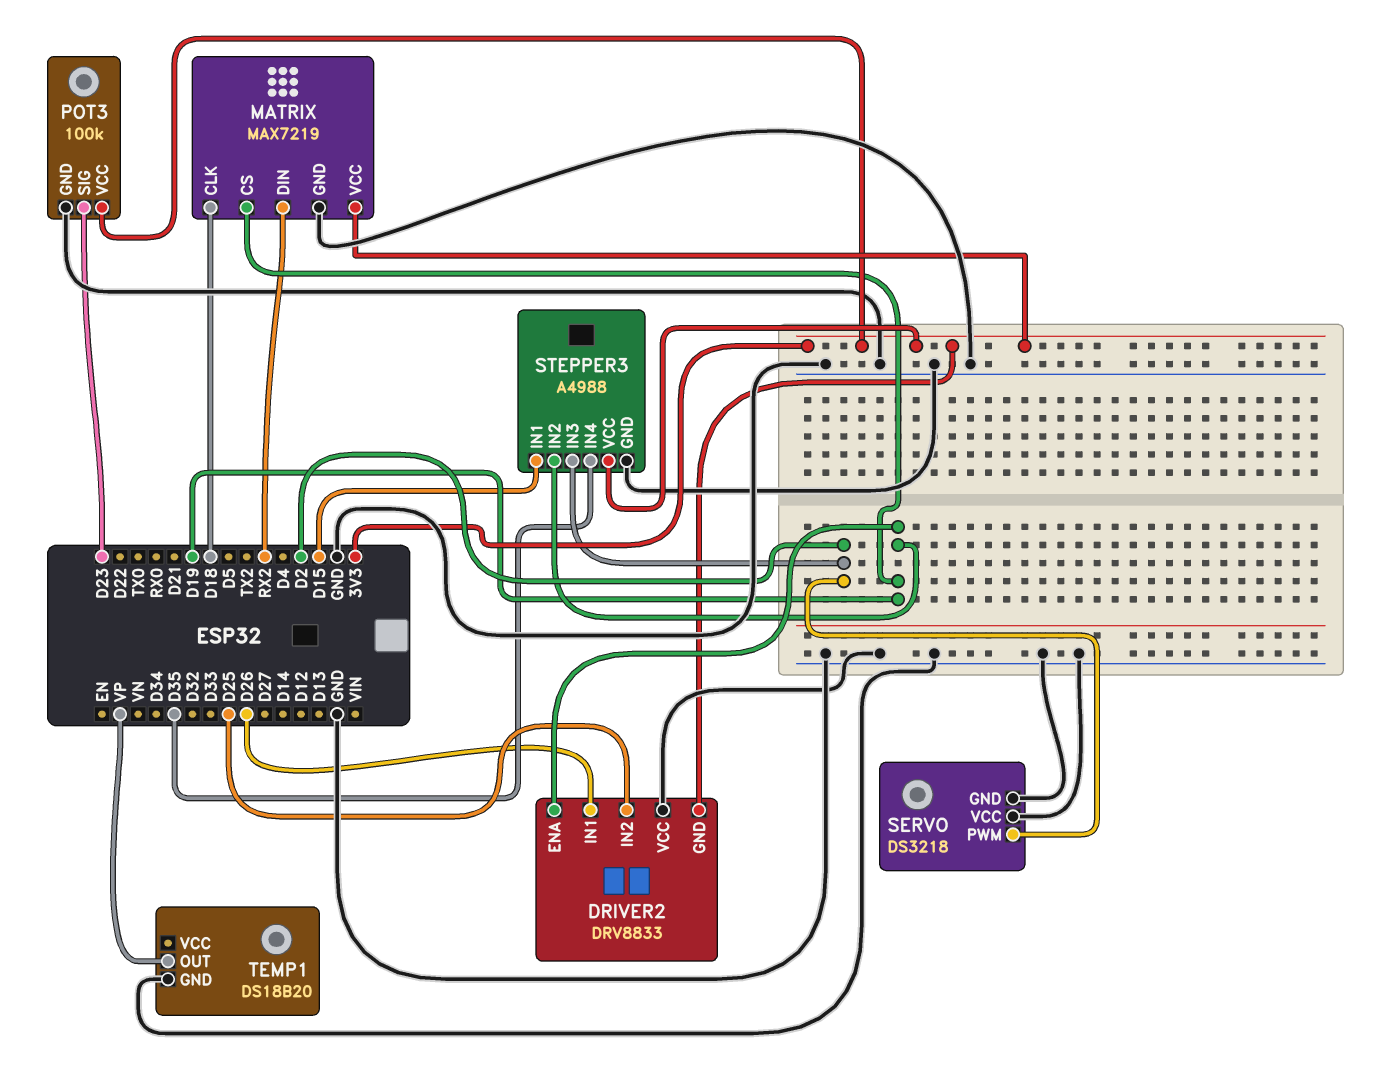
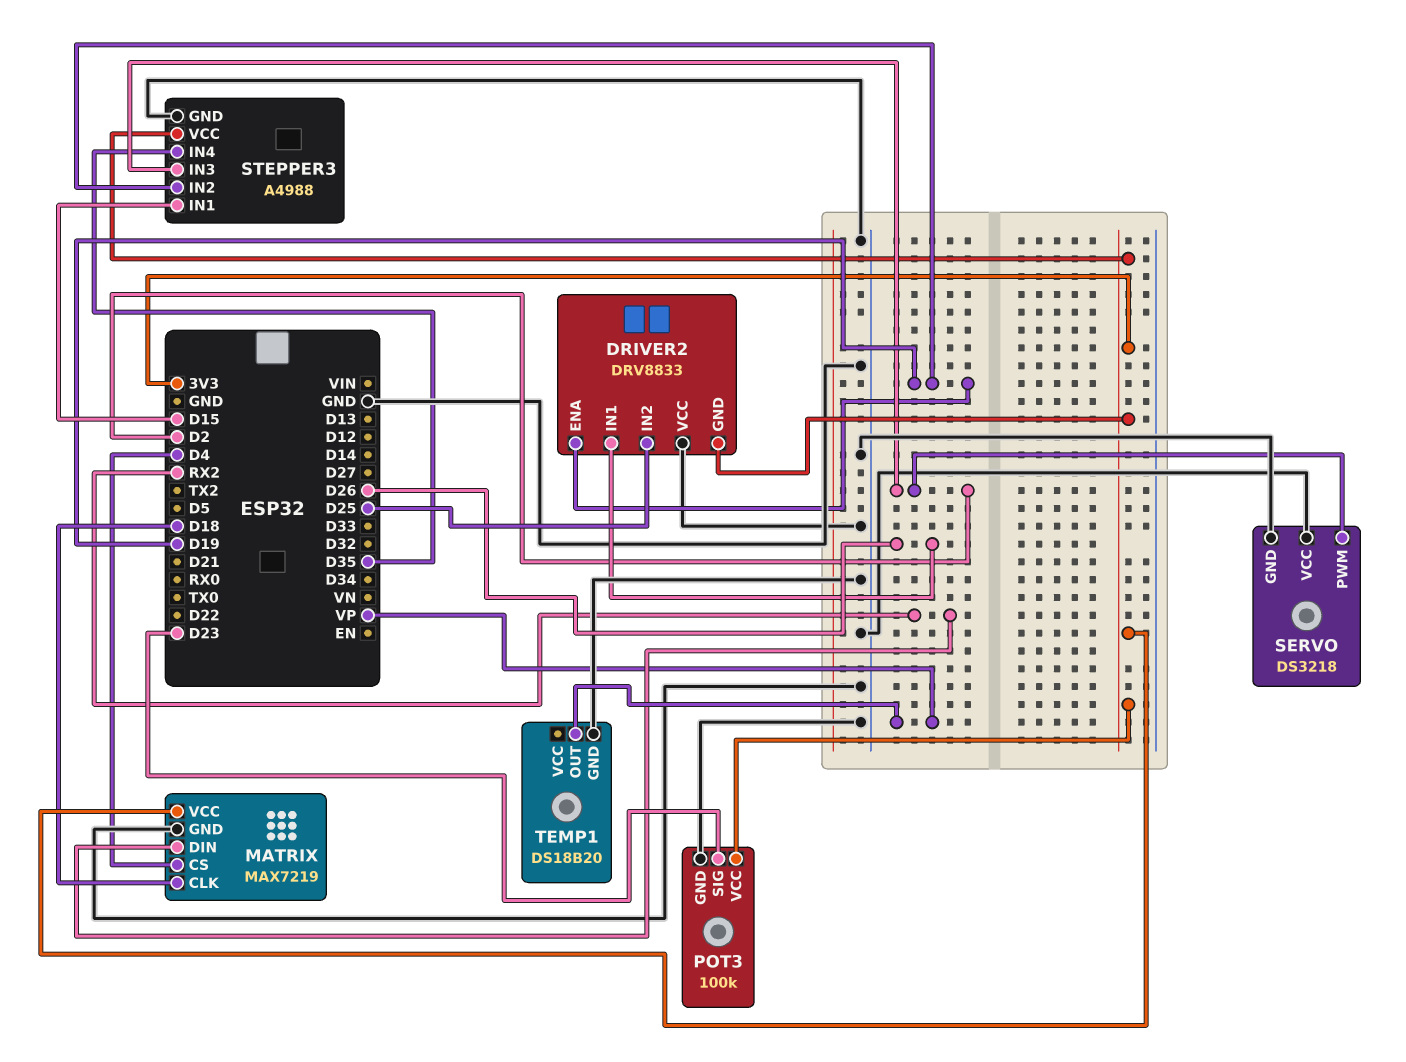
MATRIX pin CS: D19 -> D4

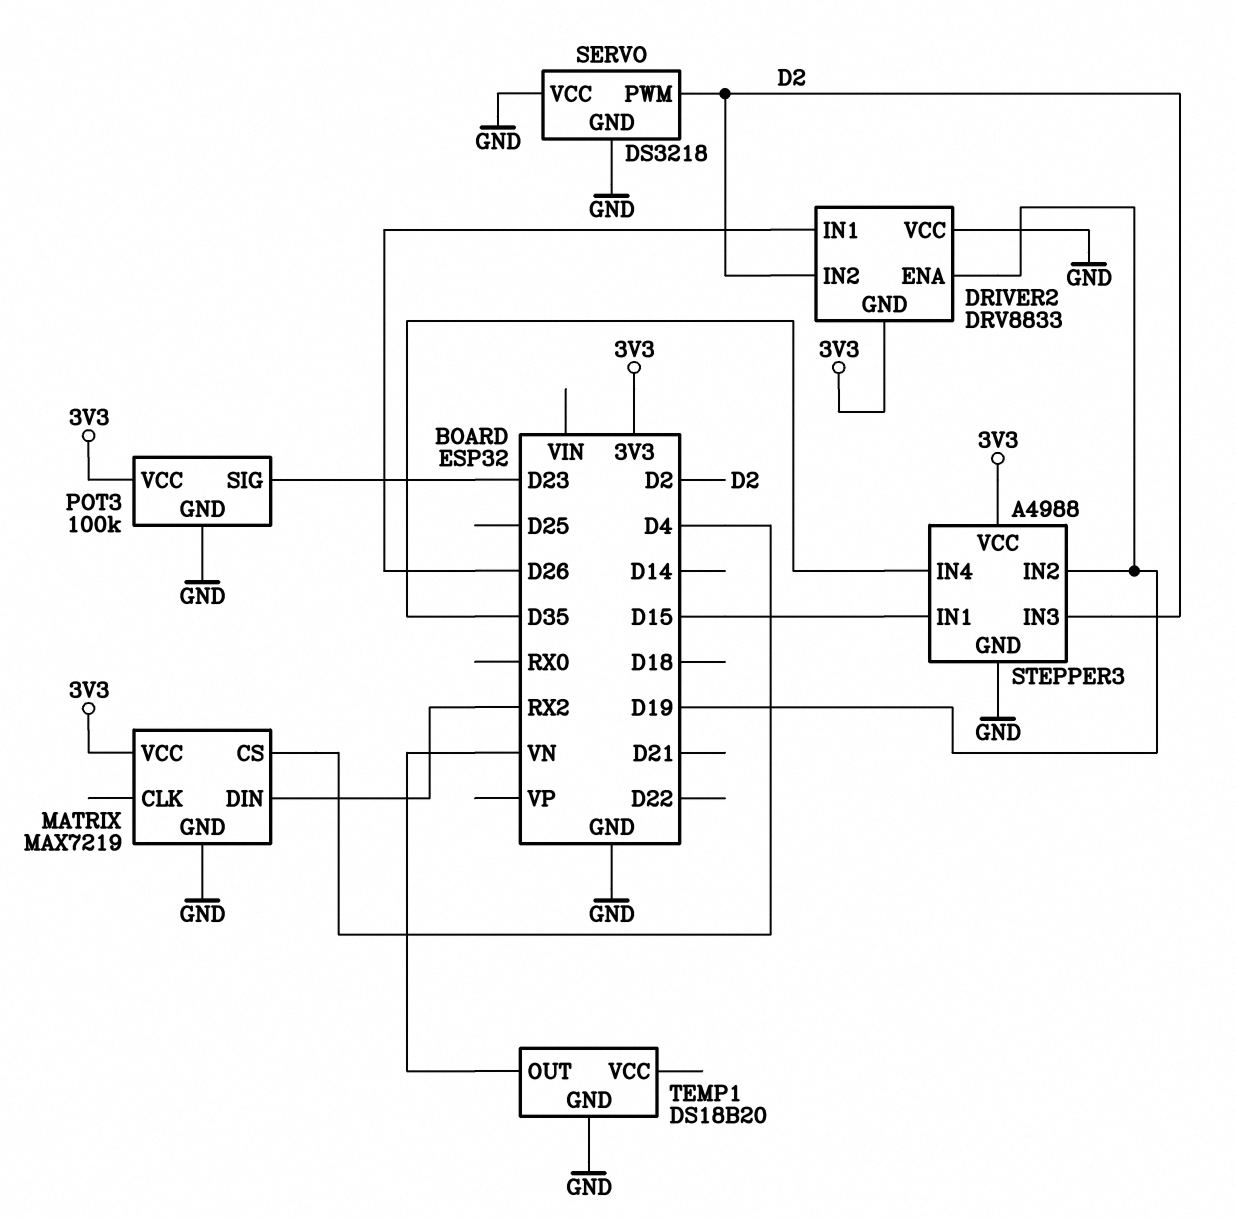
DRIVER2 pin IN2: D25 -> D2
MATRIX pin CLK: D18 -> none
TEMP1 pin OUT: VP -> VN

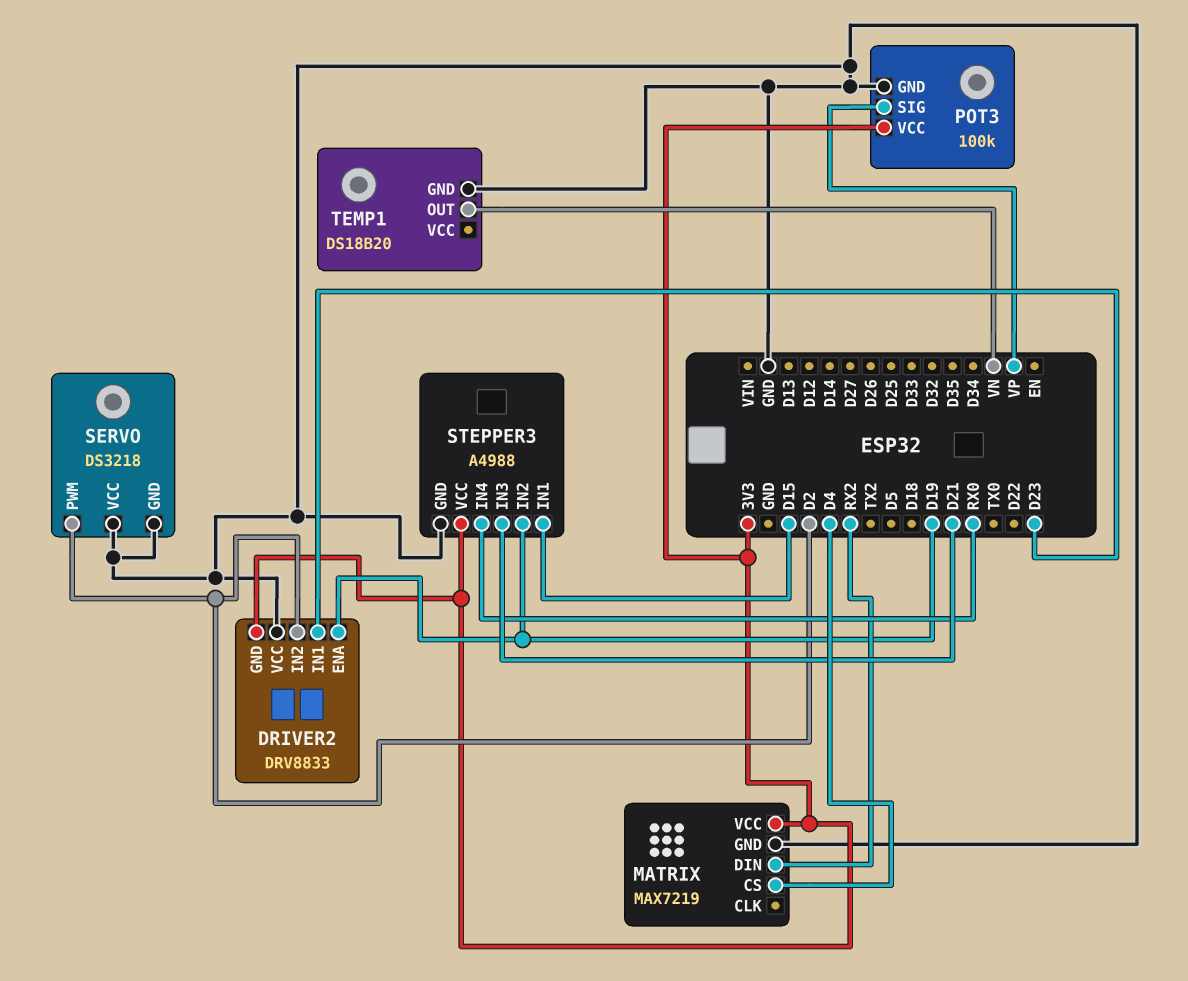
DRIVER2 pin IN1: D26 -> D23
POT3 pin SIG: D23 -> VP
STEPPER3 pin IN3: D2 -> D21
STEPPER3 pin IN4: D35 -> RX0

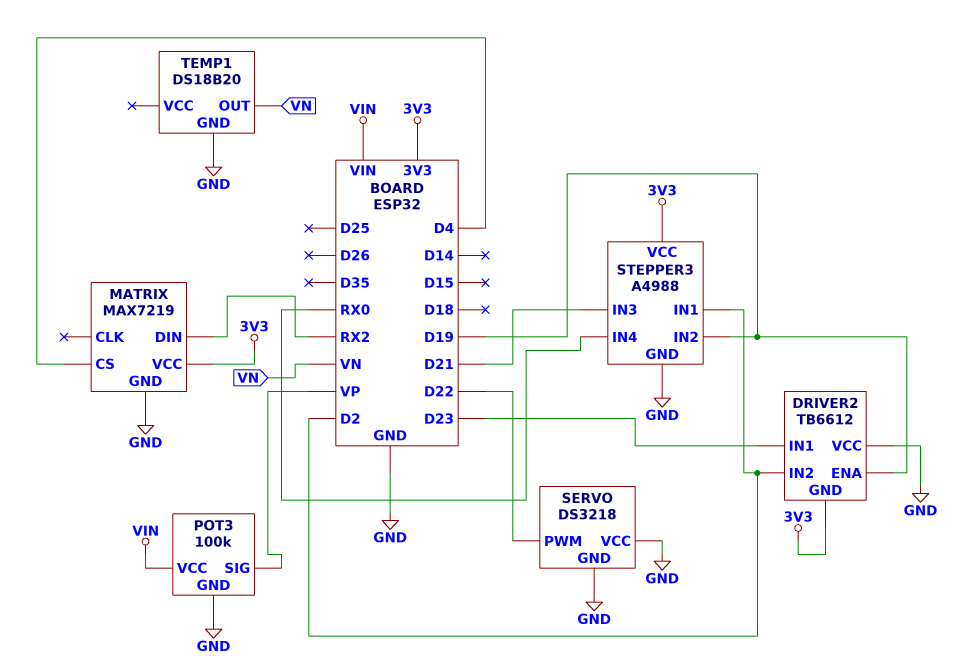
DRIVER2: DRV8833 -> TB6612
POT3 pin VCC: 3V3 -> VIN
SERVO pin PWM: D2 -> D22
STEPPER3 pin IN1: D15 -> D2

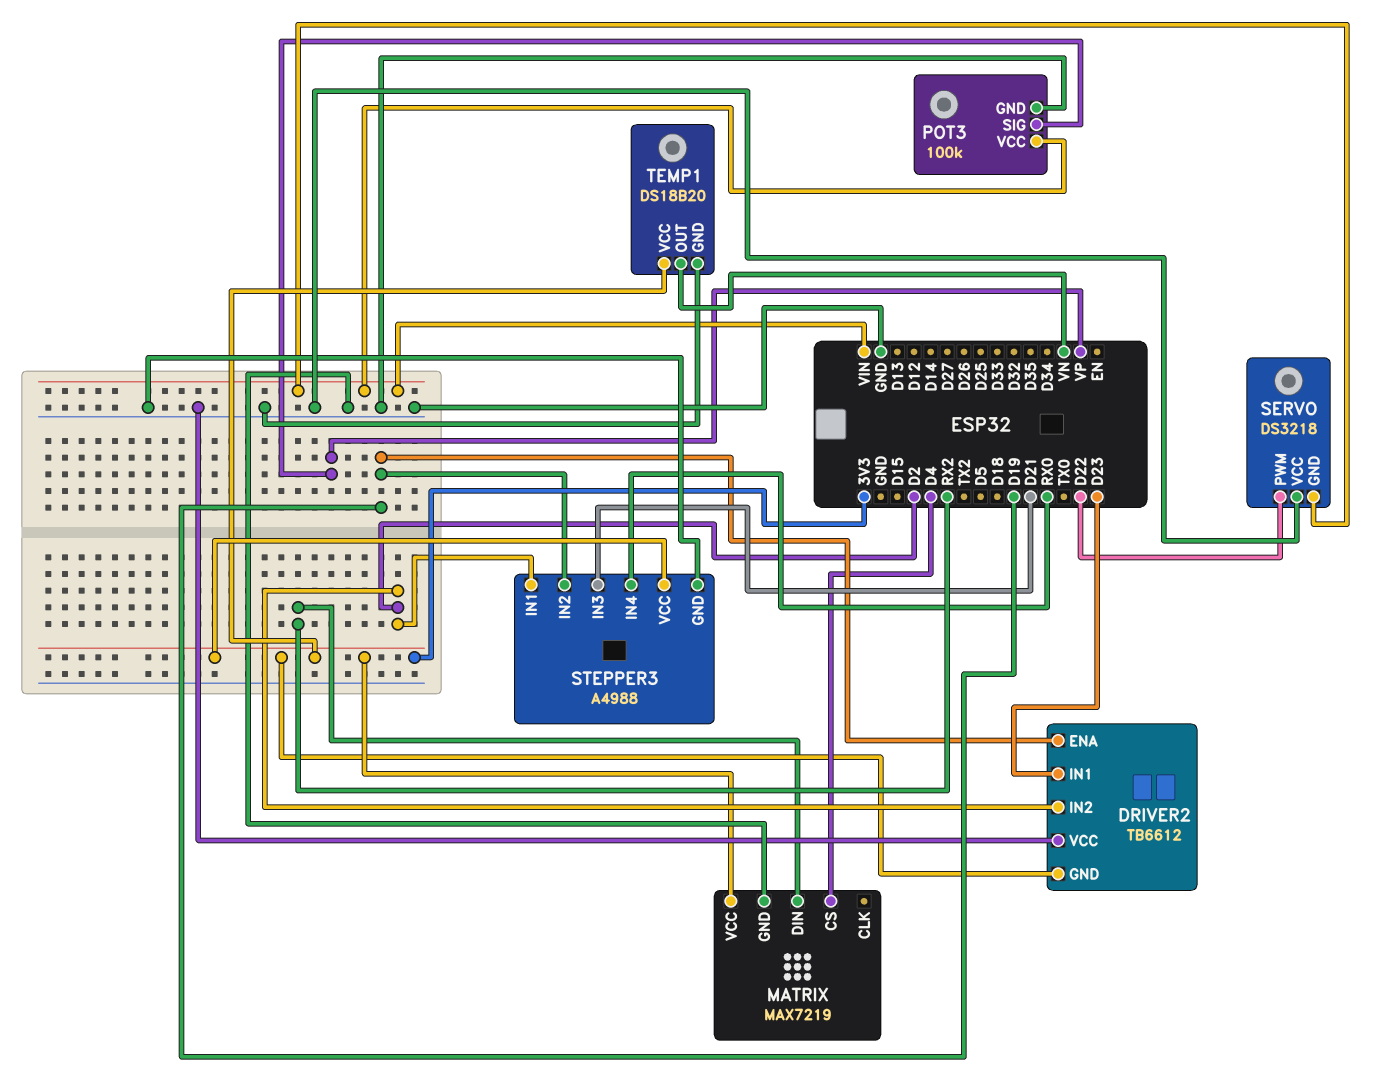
SERVO pin GND: GND -> VIN
TEMP1 pin VCC: none -> 3V3

